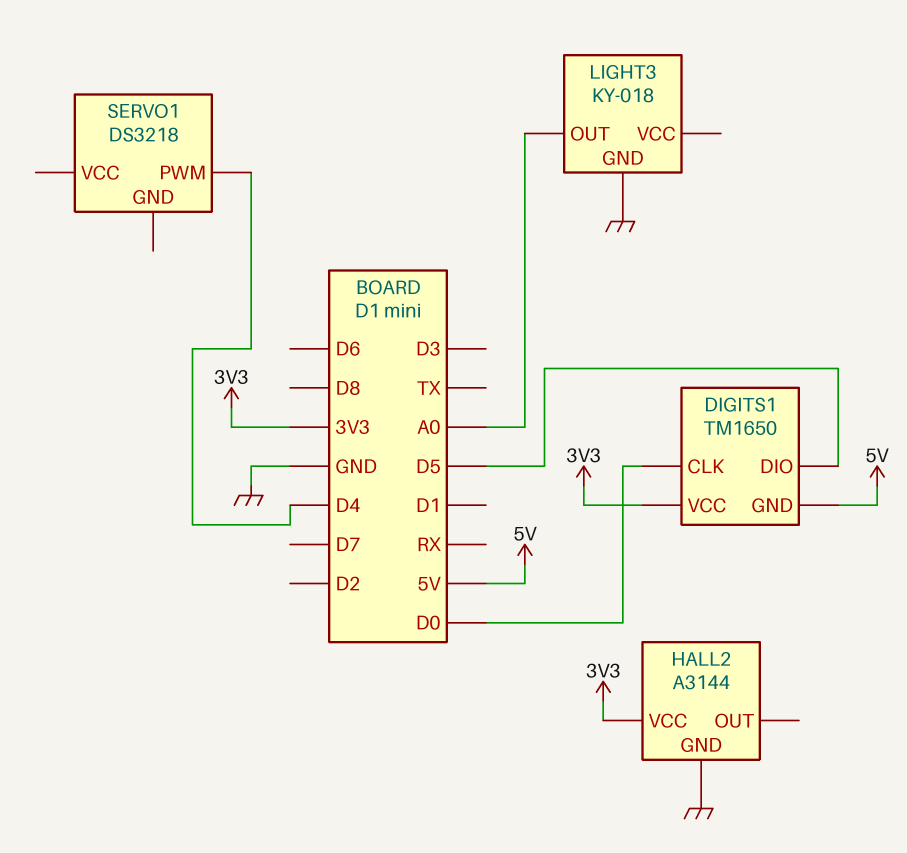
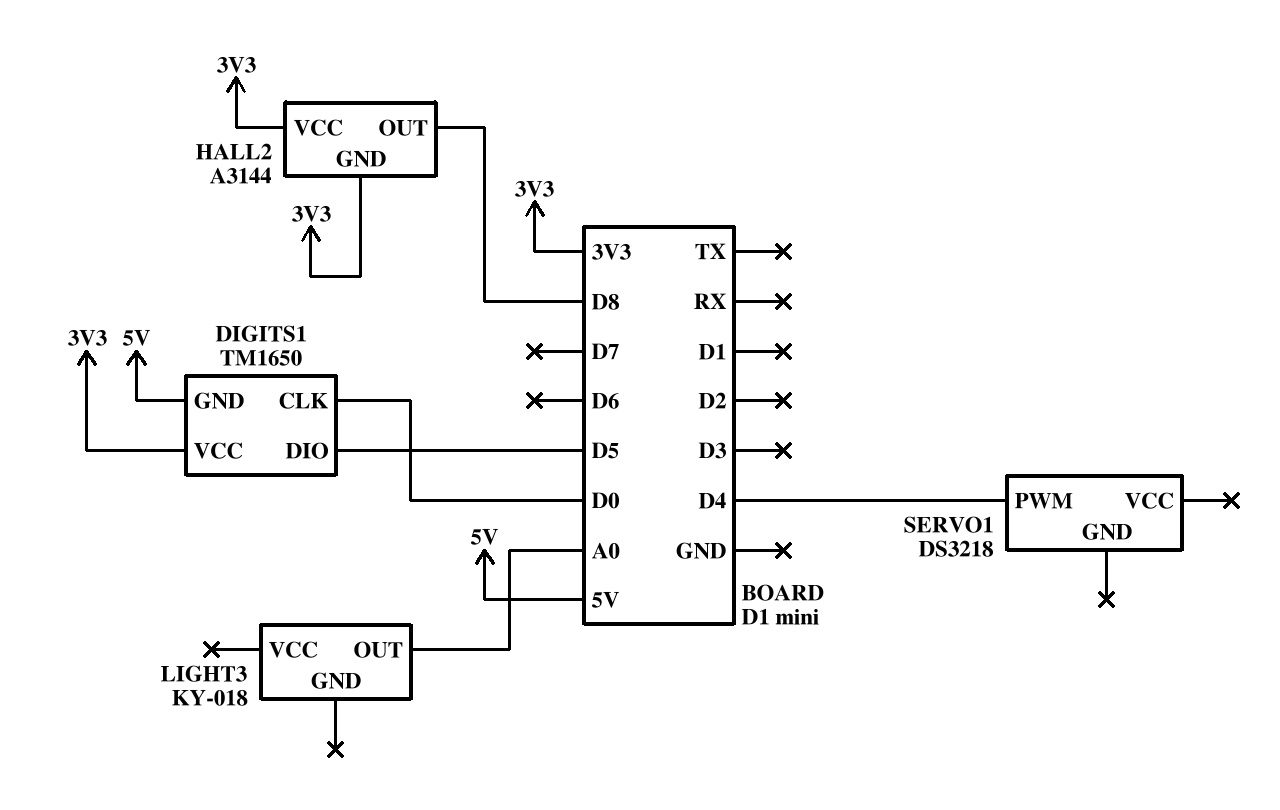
HALL2 pin GND: GND -> 3V3
HALL2 pin OUT: none -> D8
LIGHT3 pin GND: GND -> none

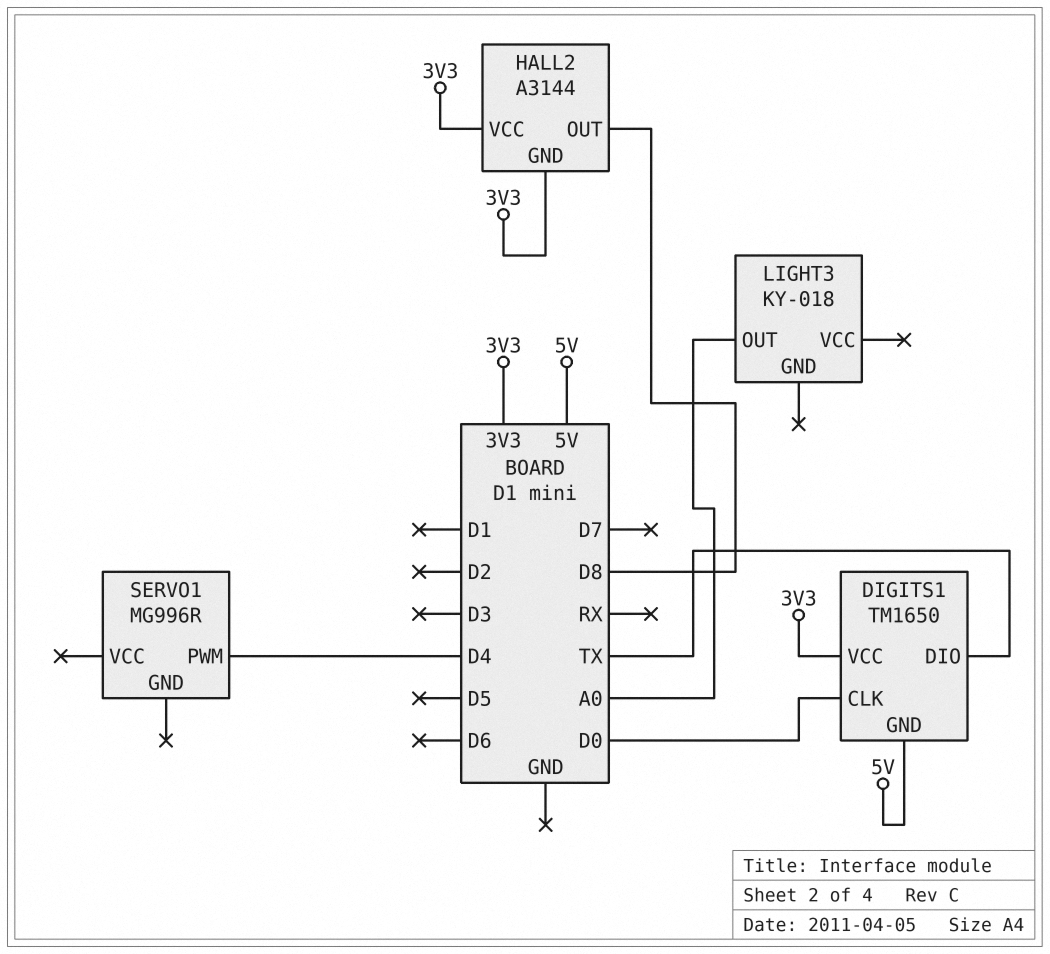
DIGITS1 pin DIO: D5 -> TX
SERVO1: DS3218 -> MG996R

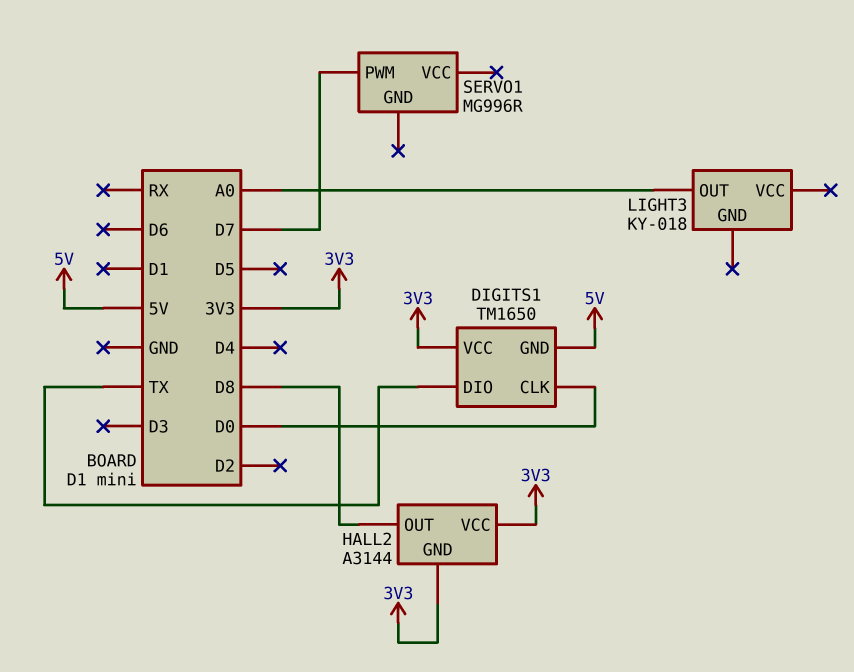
SERVO1 pin PWM: D4 -> D7

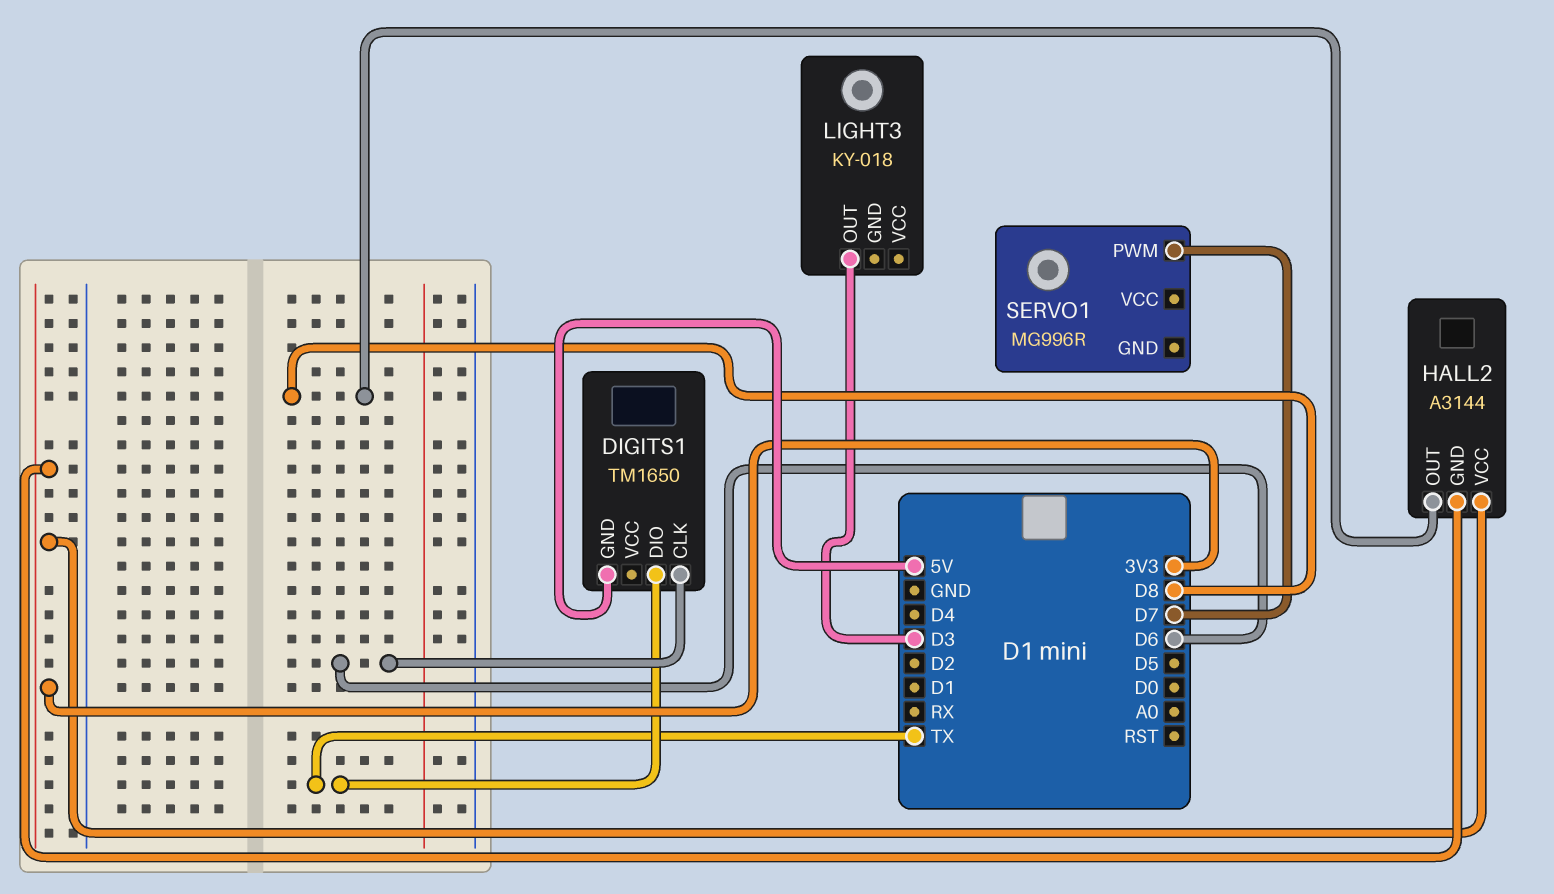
DIGITS1 pin CLK: D0 -> D6
DIGITS1 pin VCC: 3V3 -> none
LIGHT3 pin OUT: A0 -> D3

